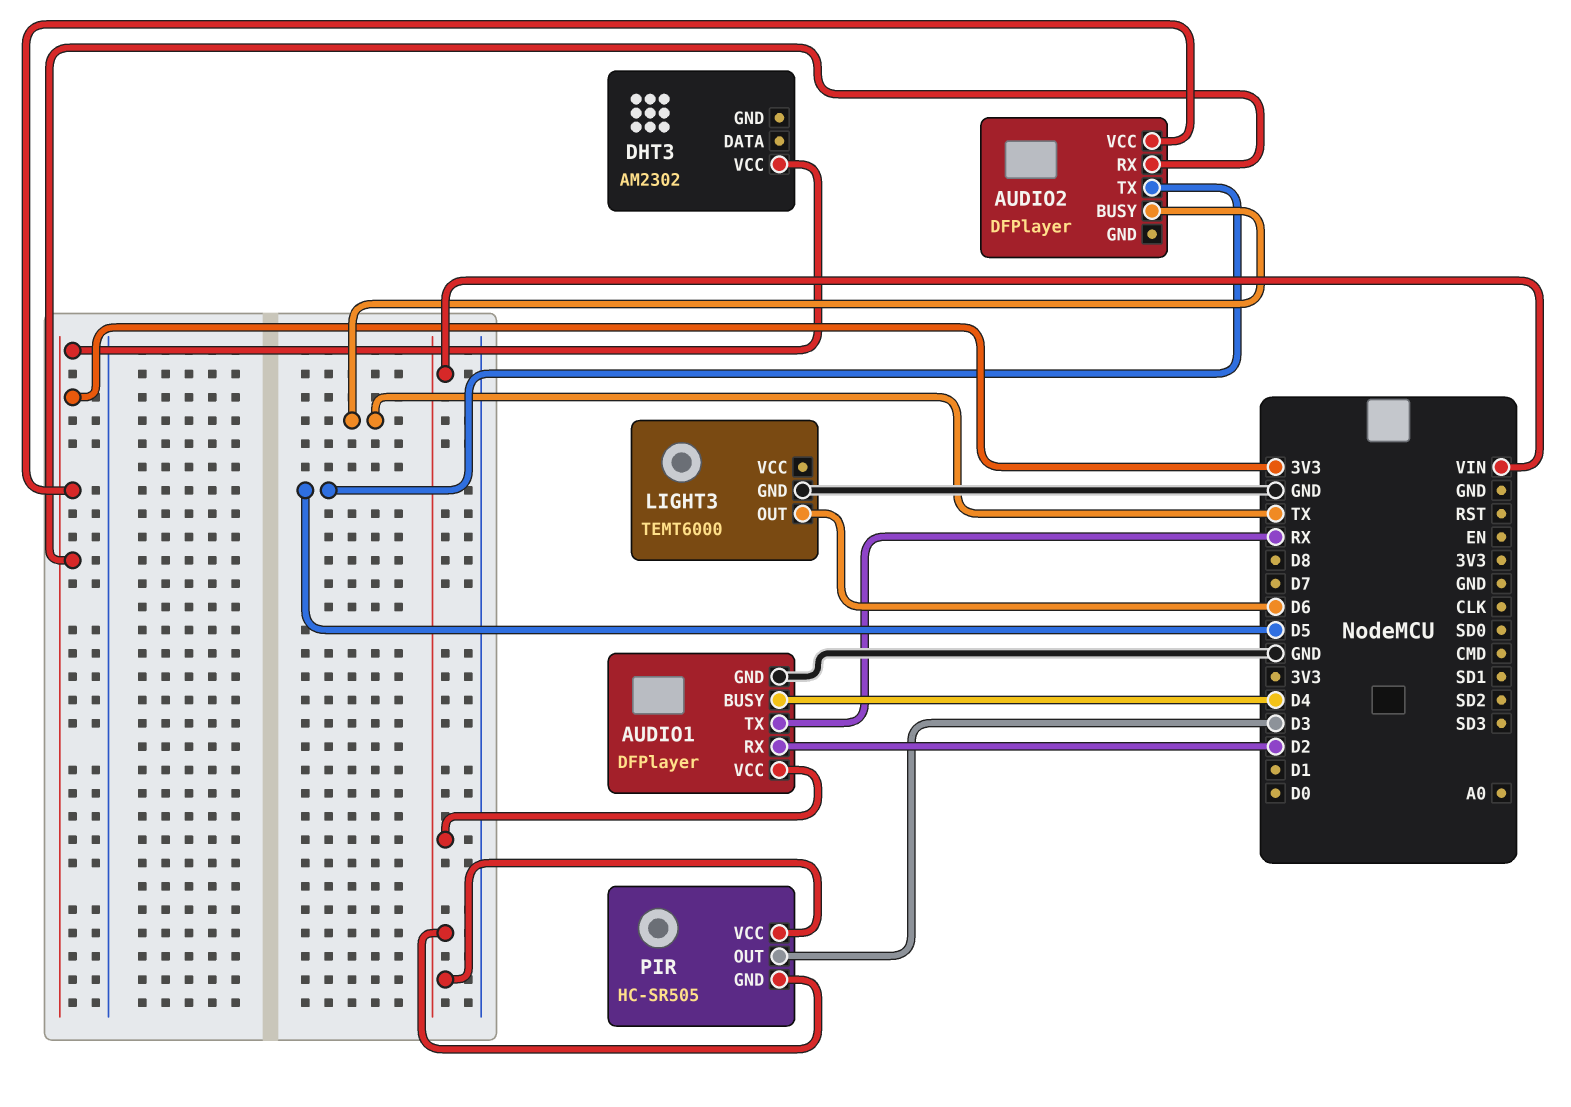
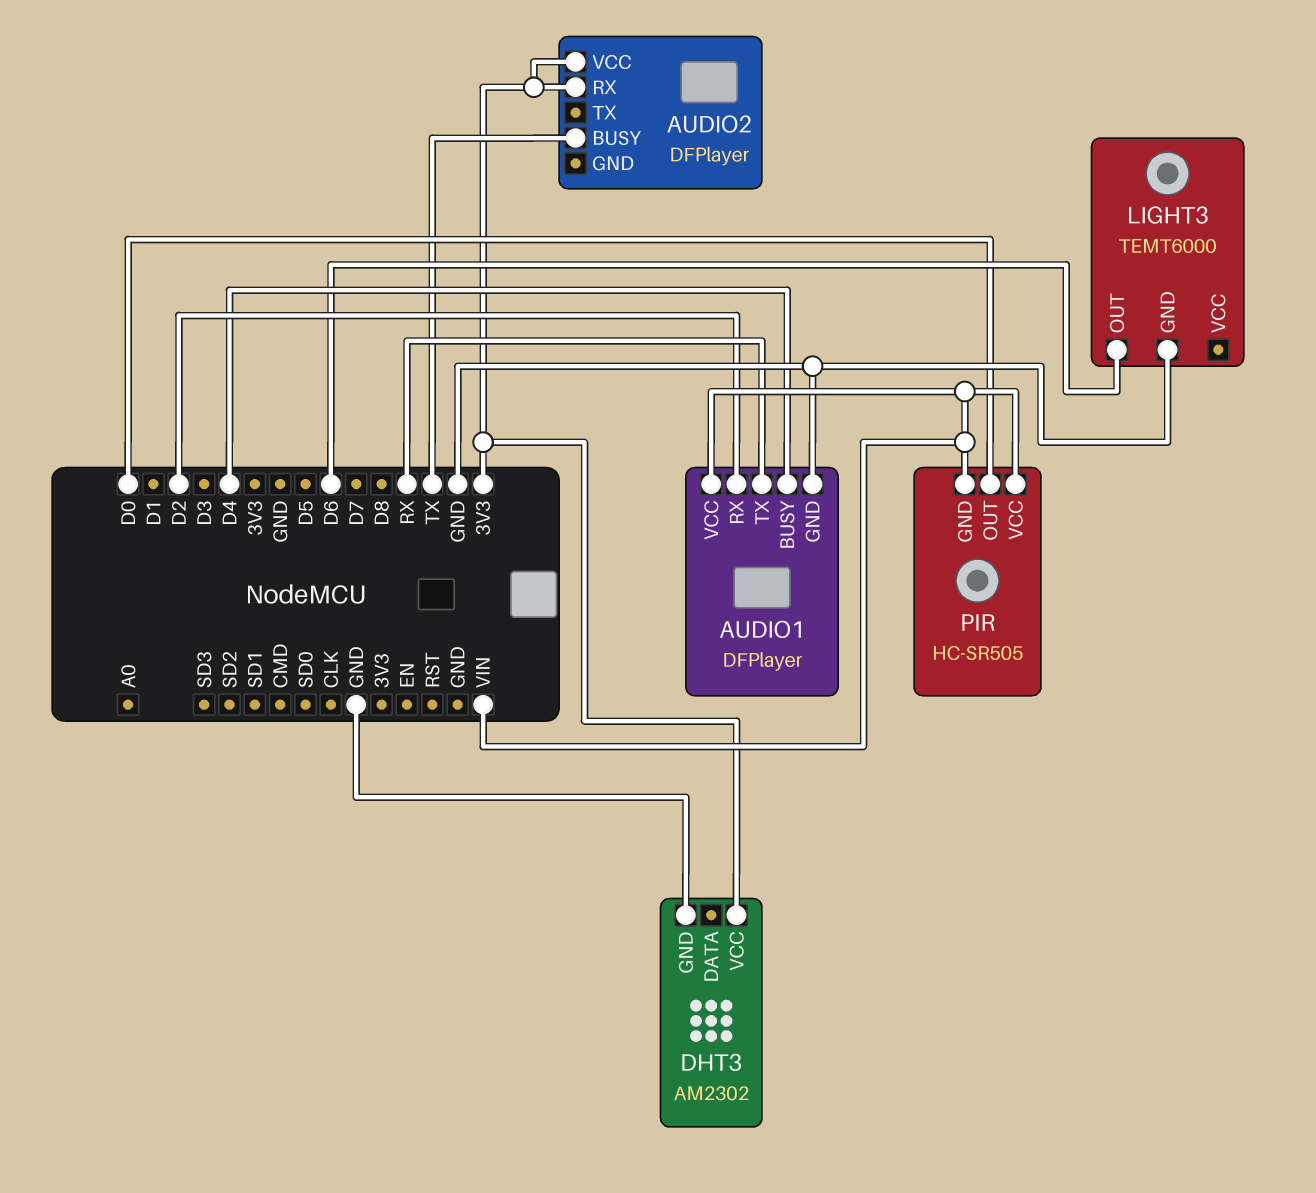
AUDIO2 pin TX: D5 -> none
DHT3 pin GND: none -> GND
PIR pin OUT: D3 -> D0

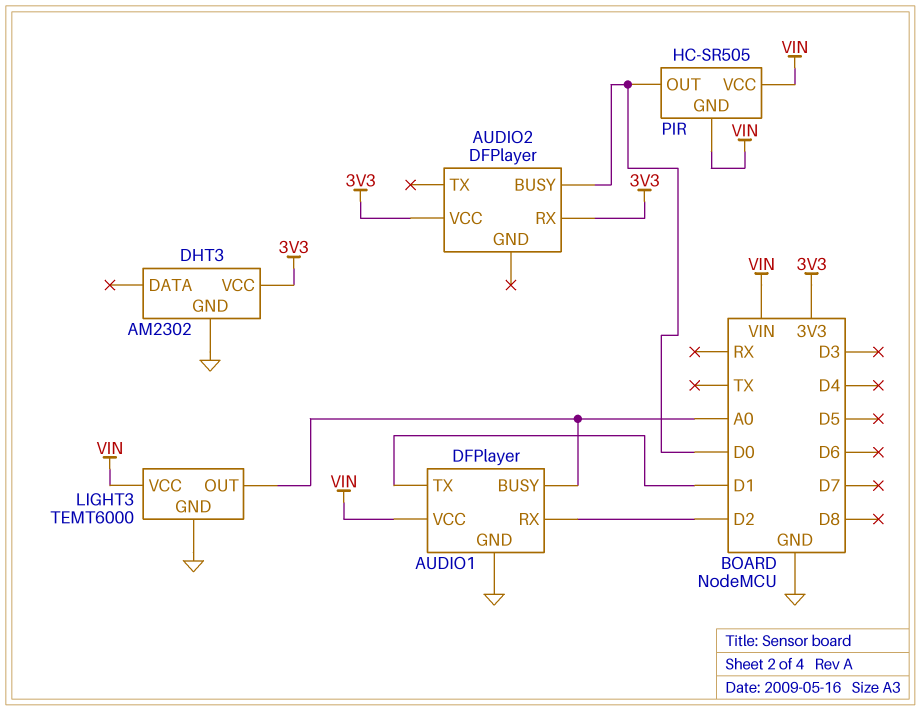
AUDIO1 pin BUSY: D4 -> A0
AUDIO1 pin TX: RX -> D1
AUDIO2 pin BUSY: TX -> D0
LIGHT3 pin OUT: D6 -> A0
LIGHT3 pin VCC: none -> VIN

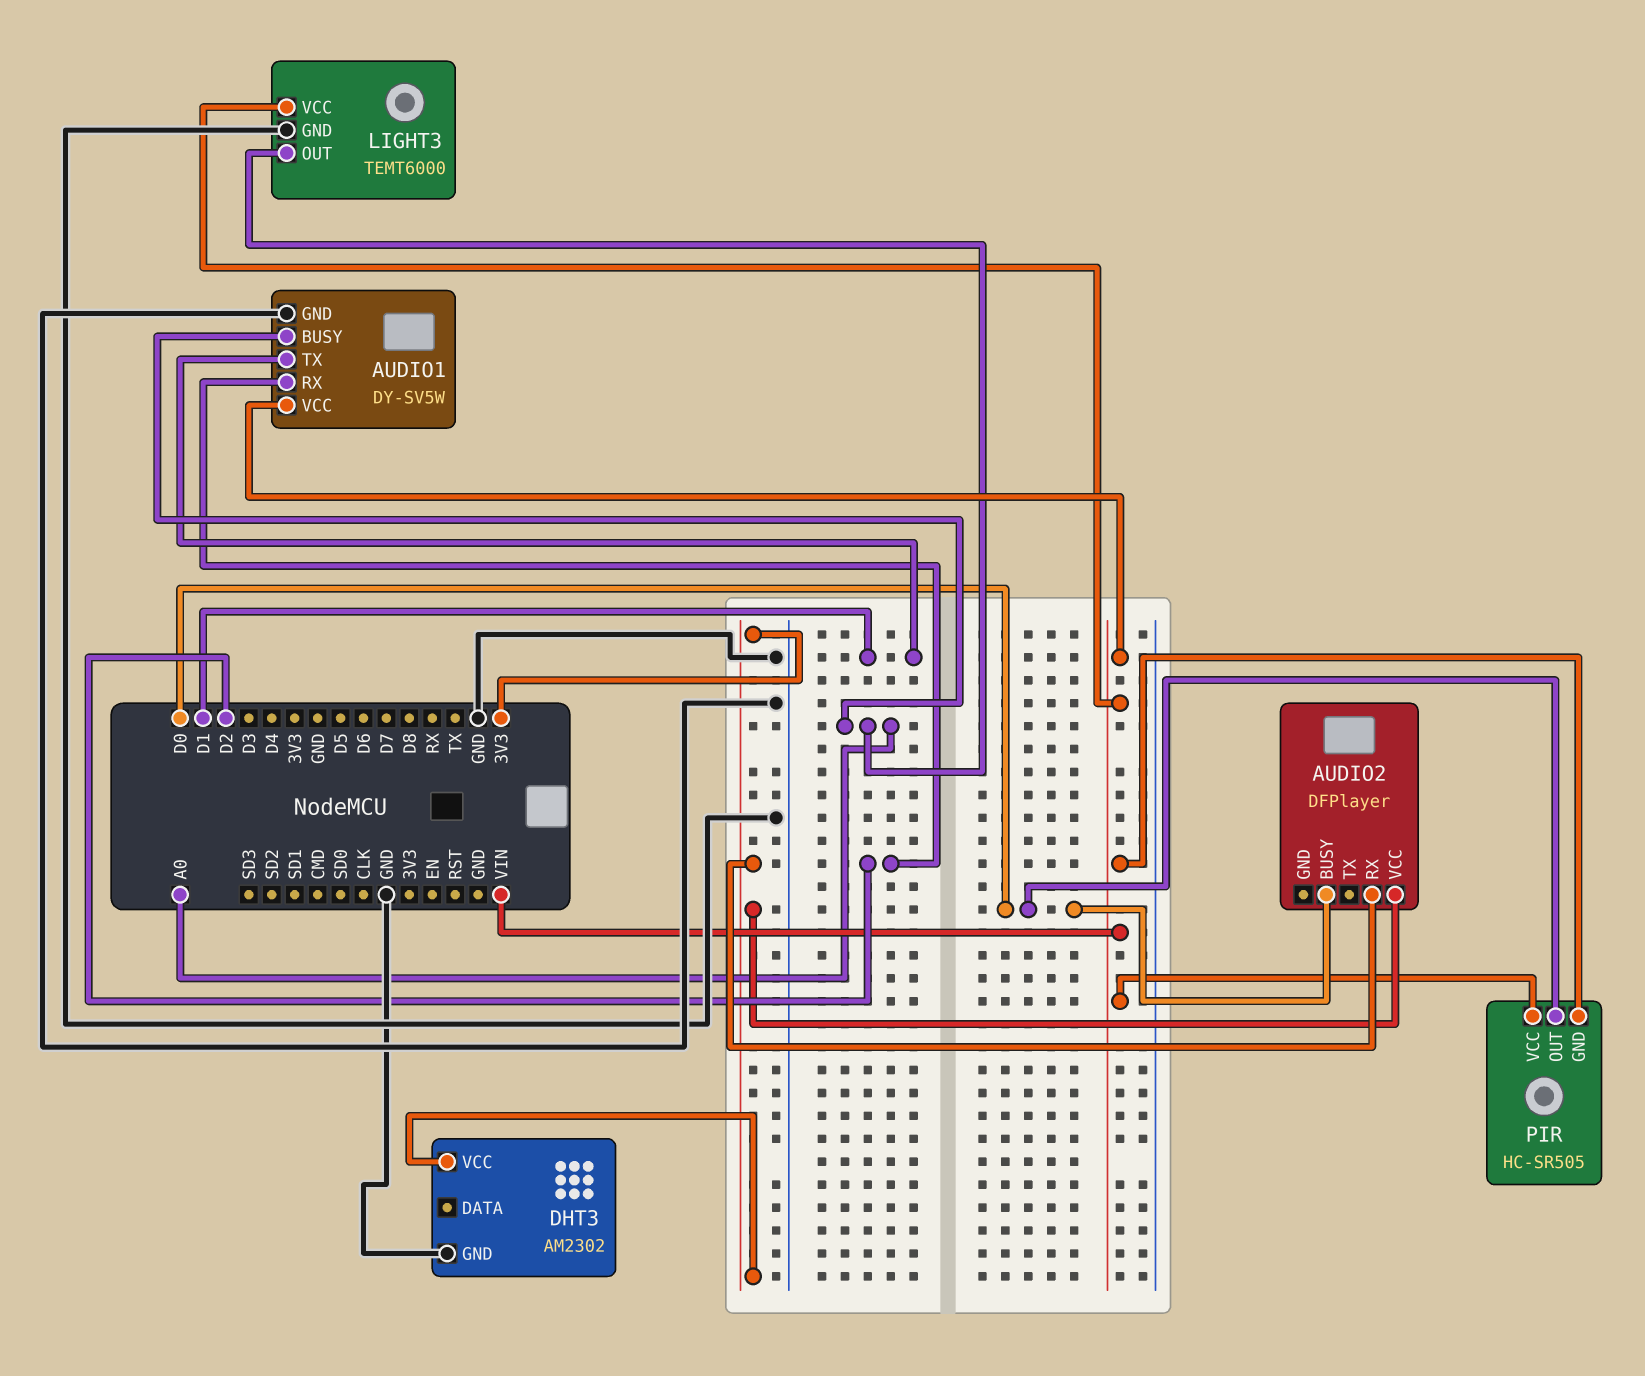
AUDIO1: DFPlayer -> DY-SV5W

